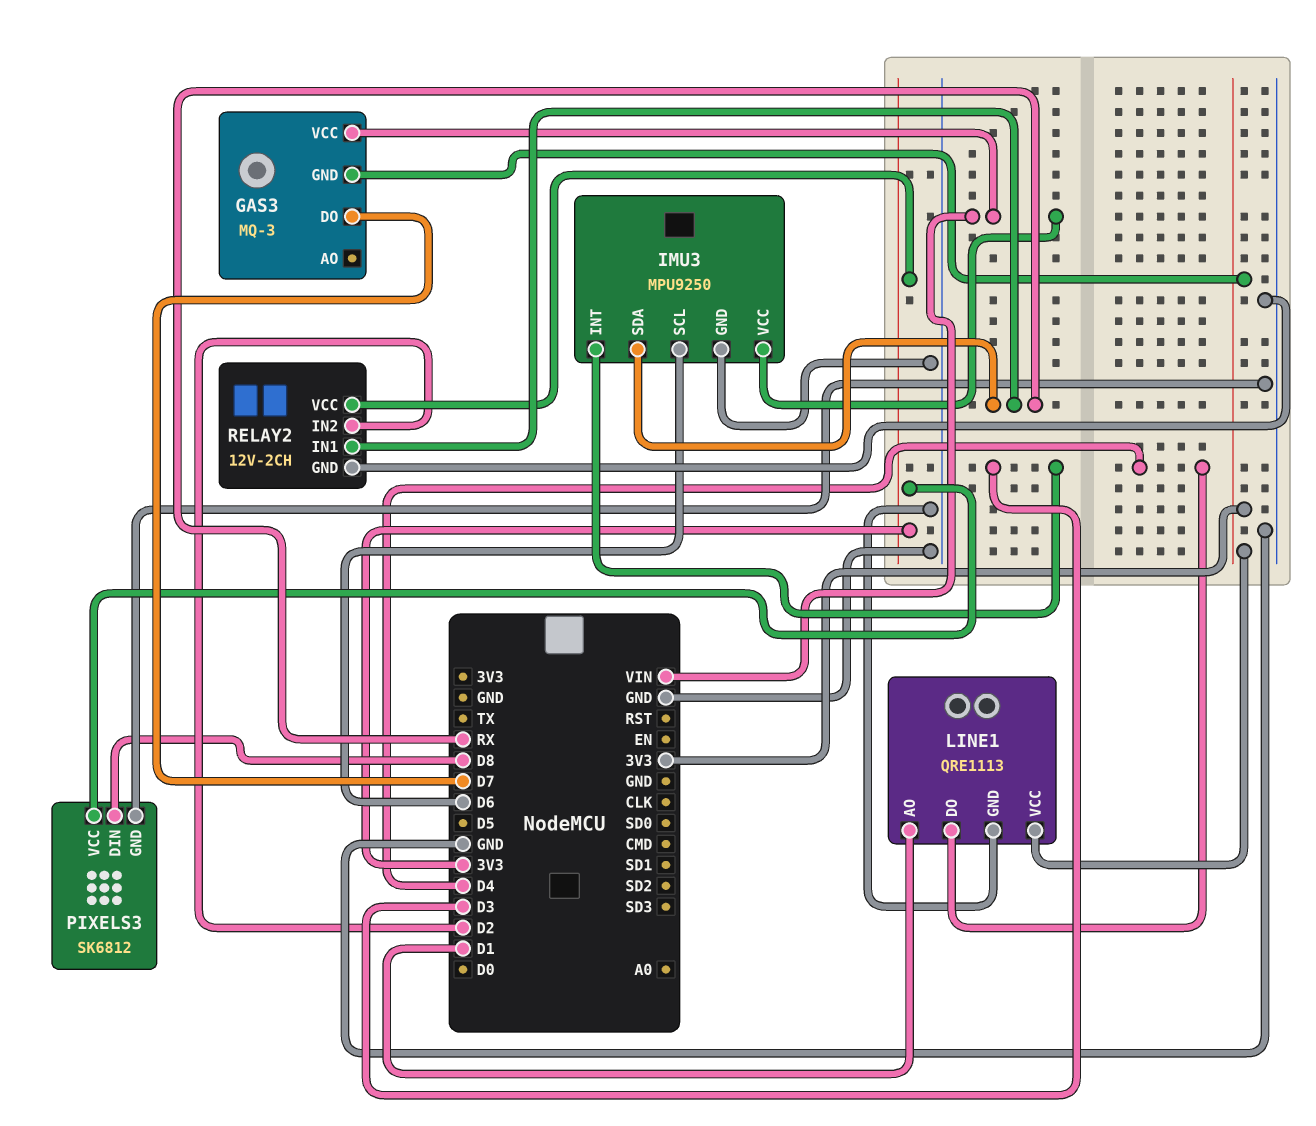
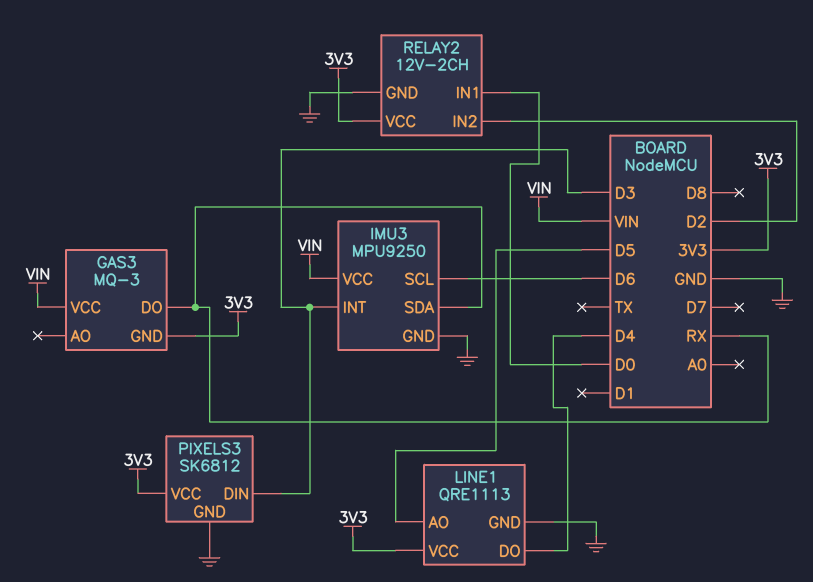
GAS3 pin DO: D7 -> RX
LINE1 pin AO: D1 -> D5
PIXELS3 pin DIN: D8 -> D3
RELAY2 pin IN1: RX -> D0

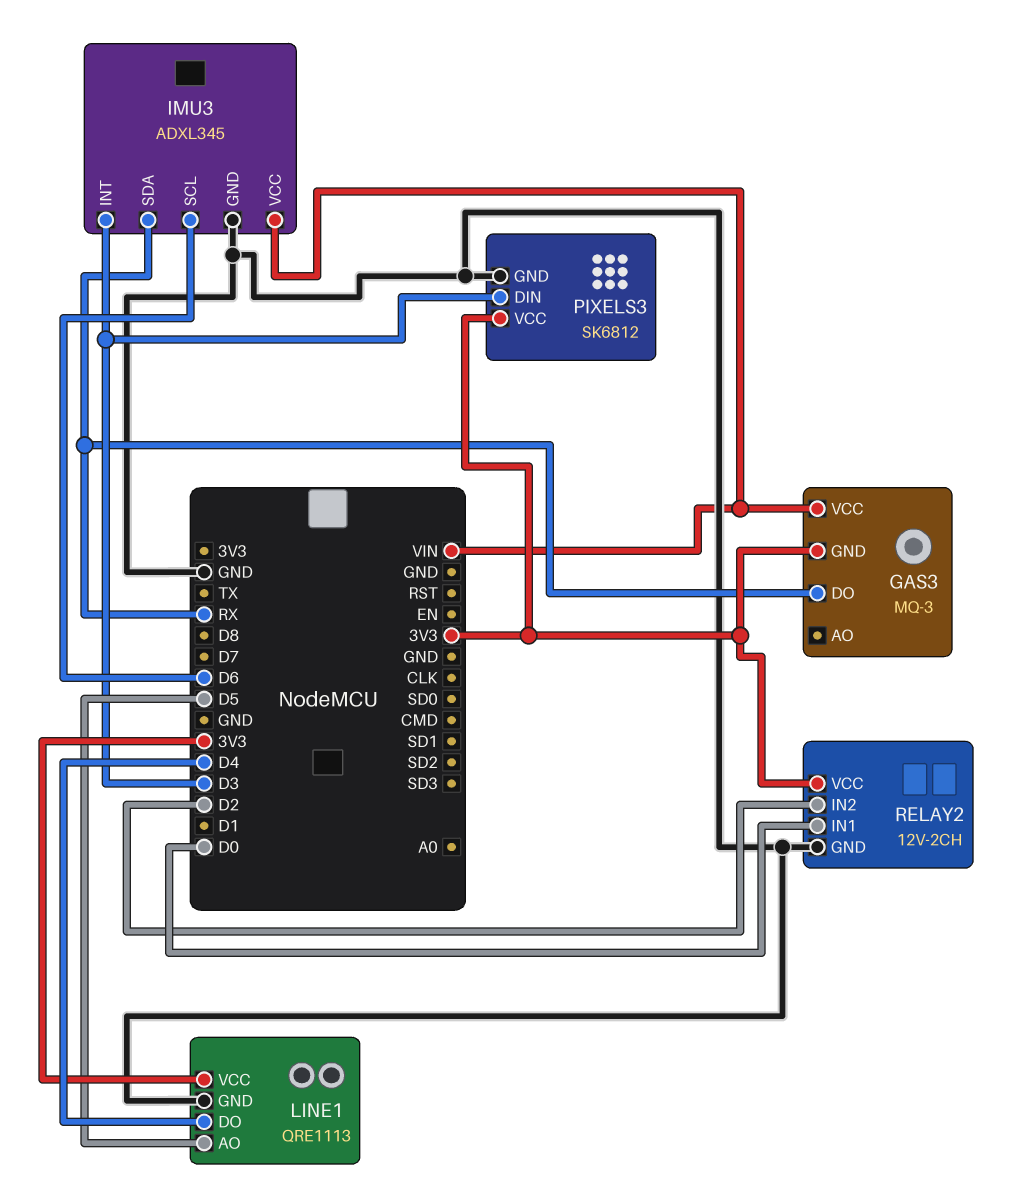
IMU3: MPU9250 -> ADXL345

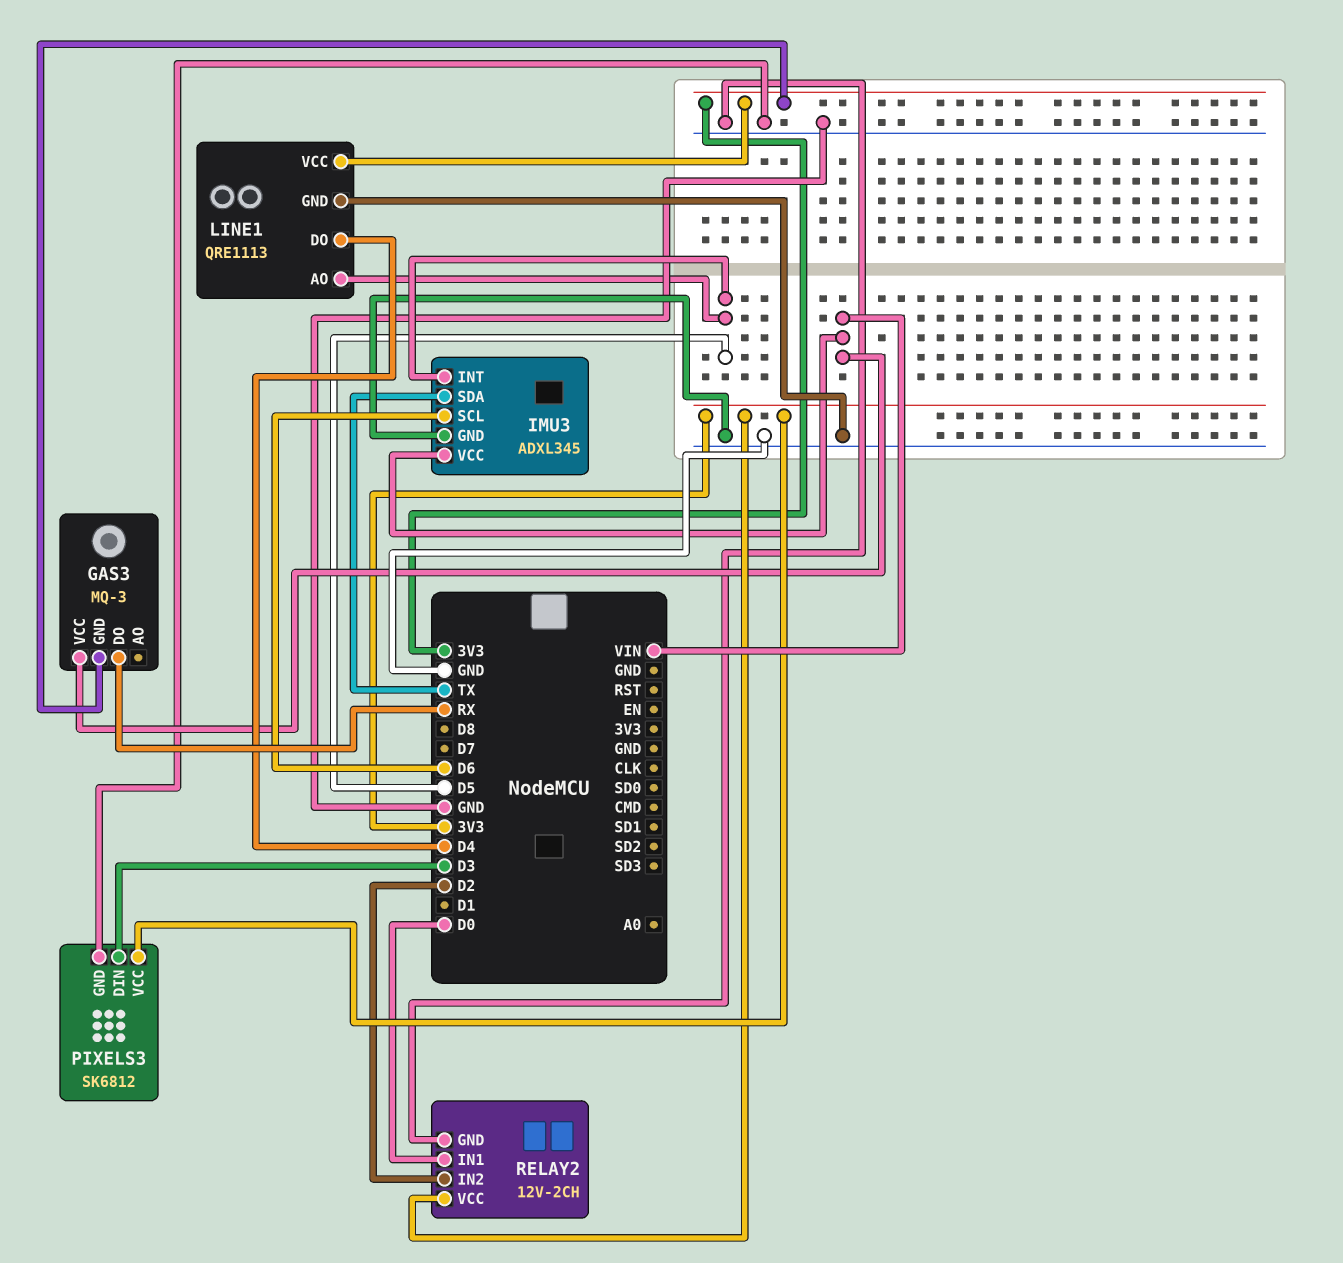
IMU3 pin INT: D3 -> D5
IMU3 pin SDA: RX -> TX

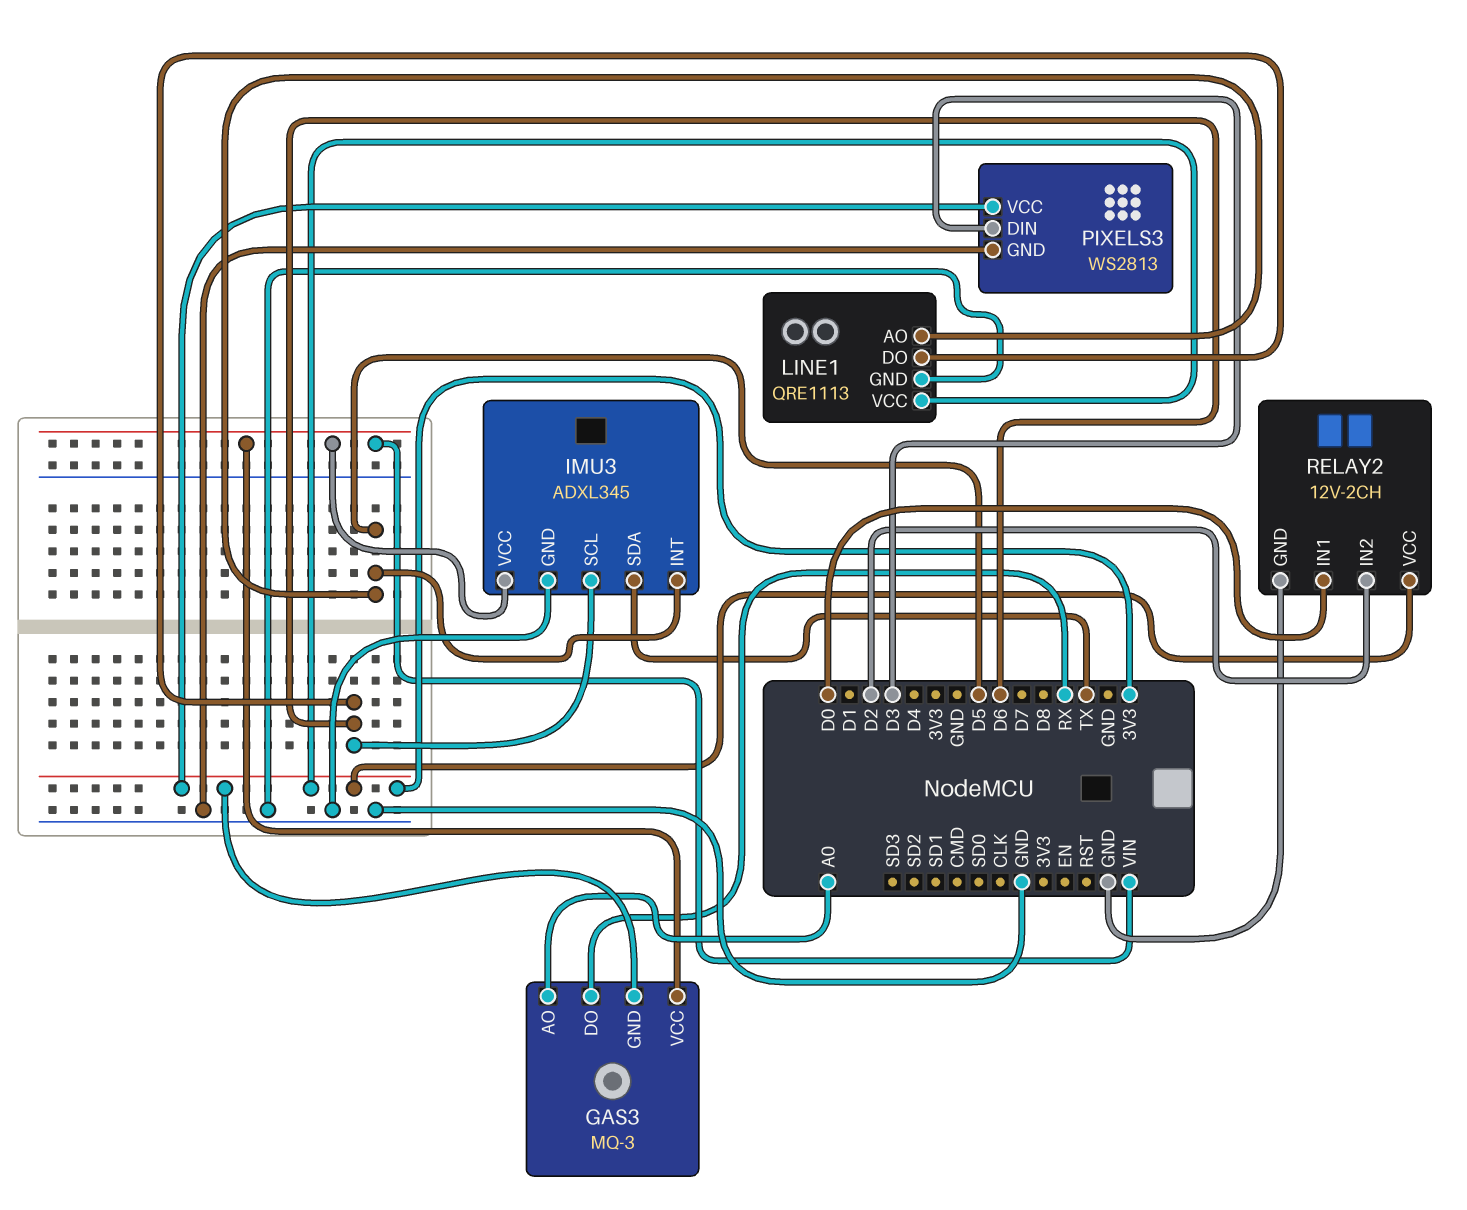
GAS3 pin AO: none -> A0
LINE1 pin DO: D4 -> D6
PIXELS3: SK6812 -> WS2813

